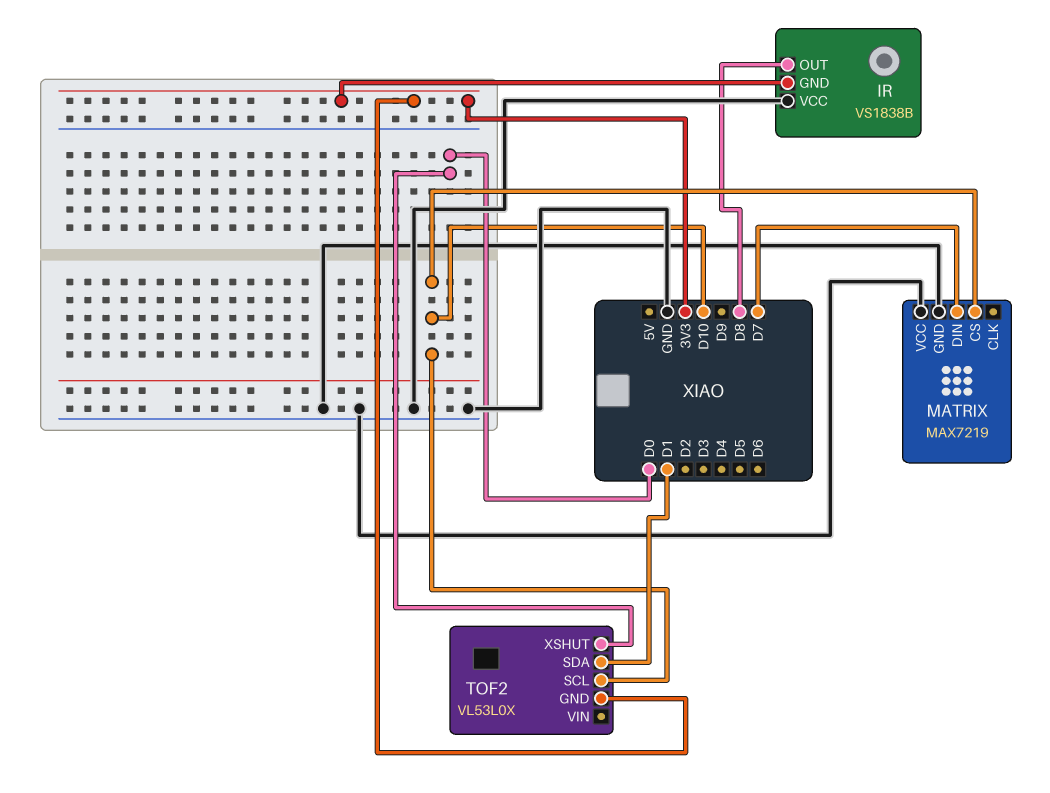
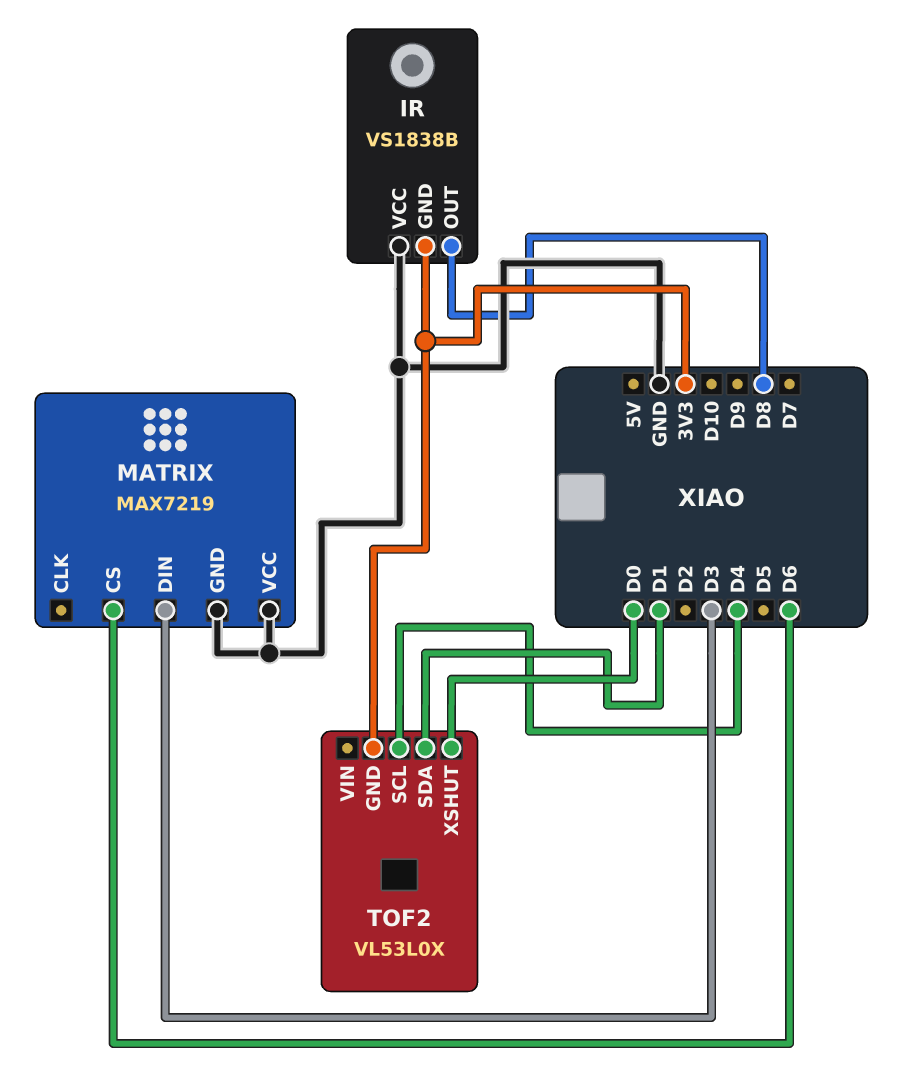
MATRIX pin CS: D10 -> D6
MATRIX pin DIN: D7 -> D3
TOF2 pin SCL: D10 -> D4

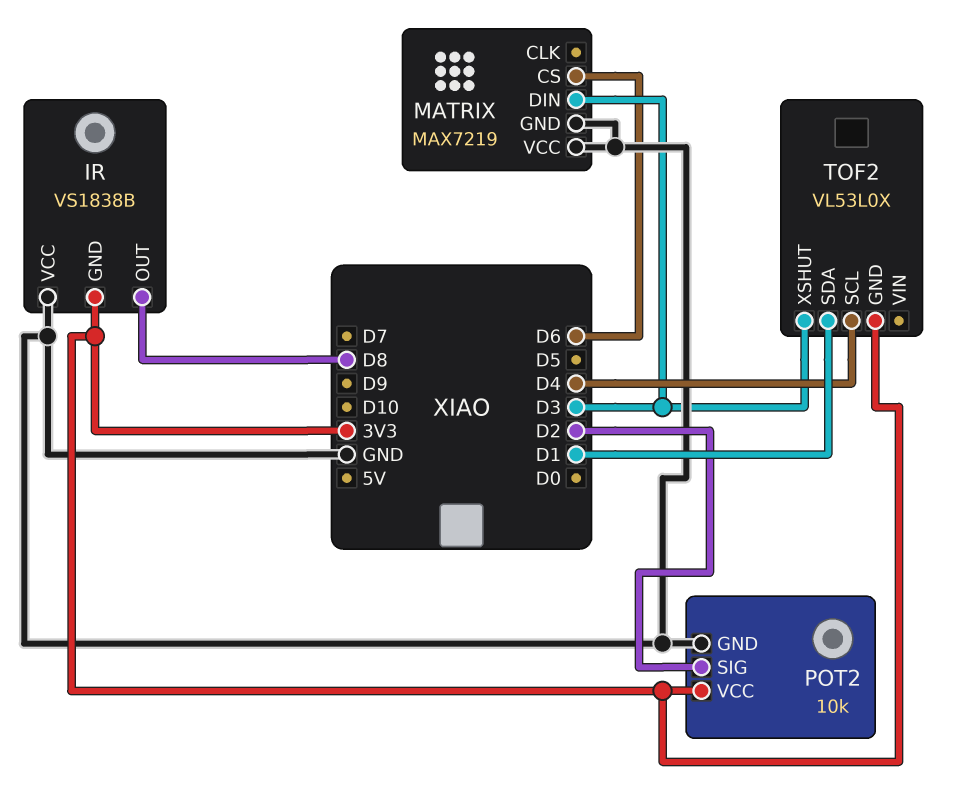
POT2: none -> 10k
POT2 pin GND: none -> GND
POT2 pin SIG: none -> D2
POT2 pin VCC: none -> 3V3
TOF2 pin XSHUT: D0 -> D3

